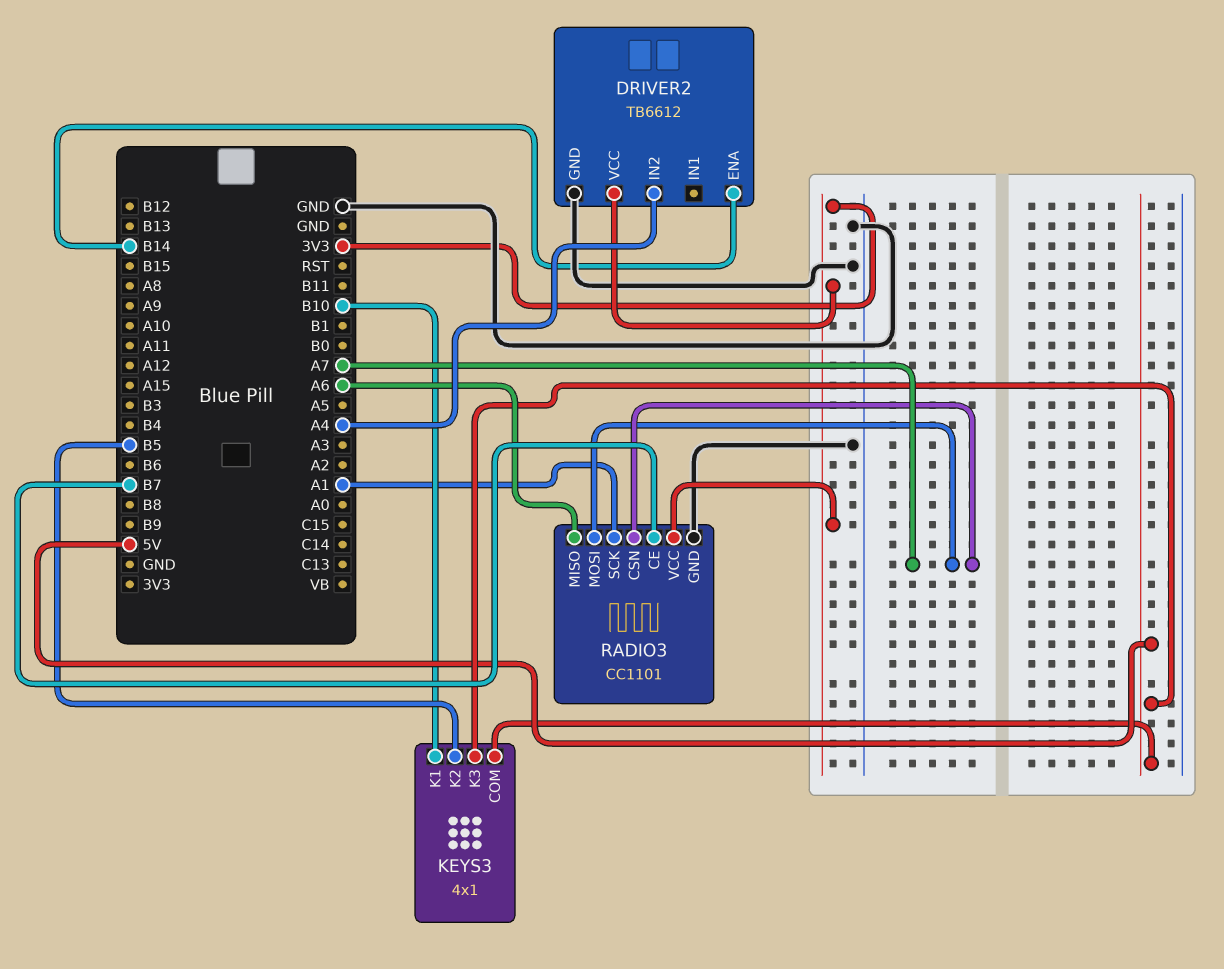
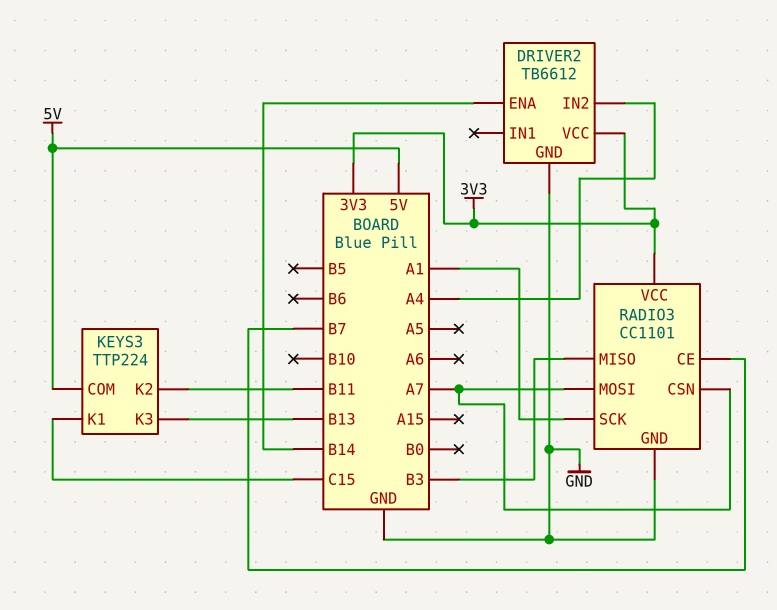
KEYS3: 4x1 -> TTP224
KEYS3 pin K1: B10 -> C15
KEYS3 pin K2: B5 -> B11
KEYS3 pin K3: 5V -> B13
RADIO3 pin MISO: A6 -> B3

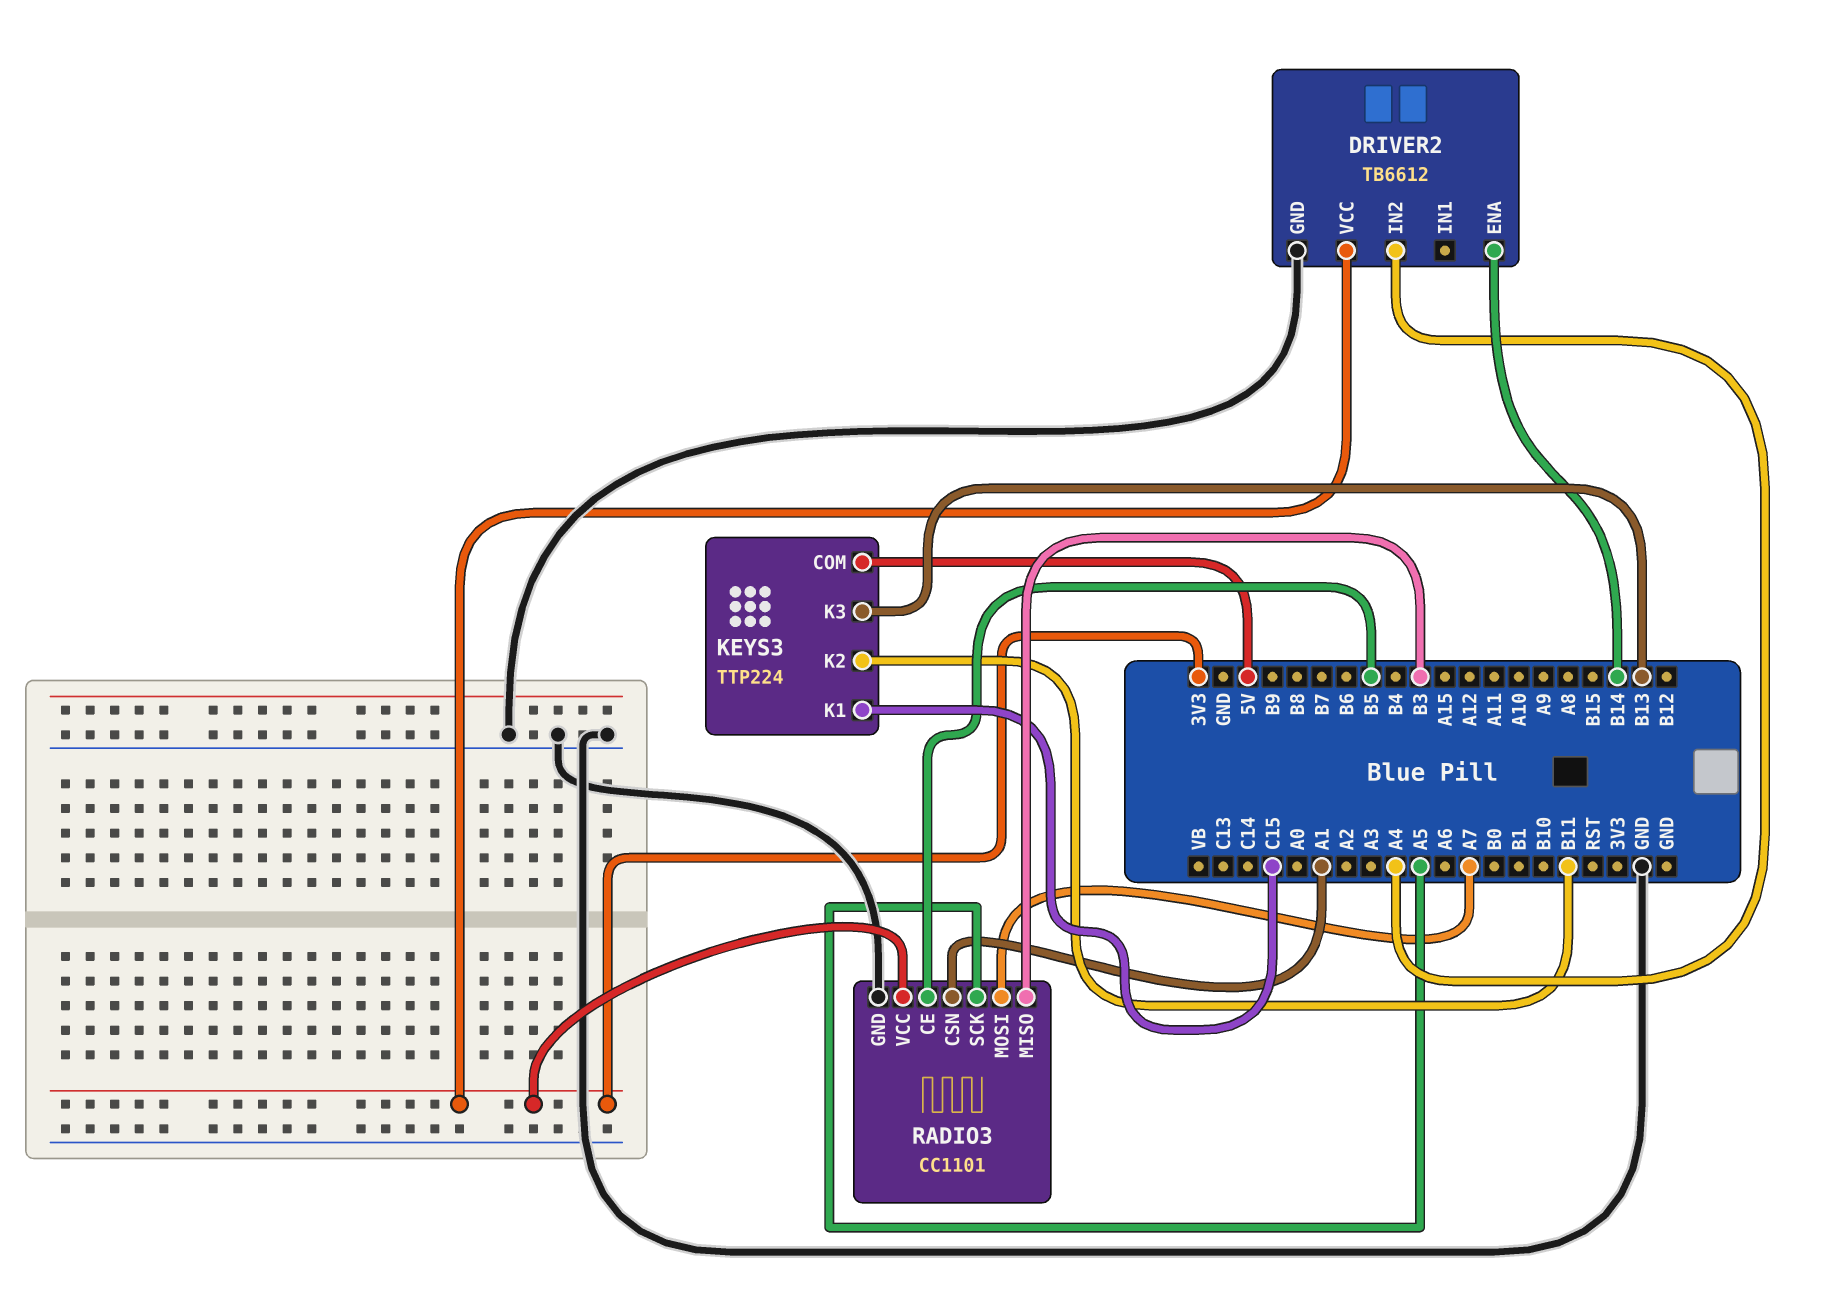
RADIO3 pin CE: B7 -> B5
RADIO3 pin CSN: A7 -> A1
RADIO3 pin SCK: A1 -> A5

